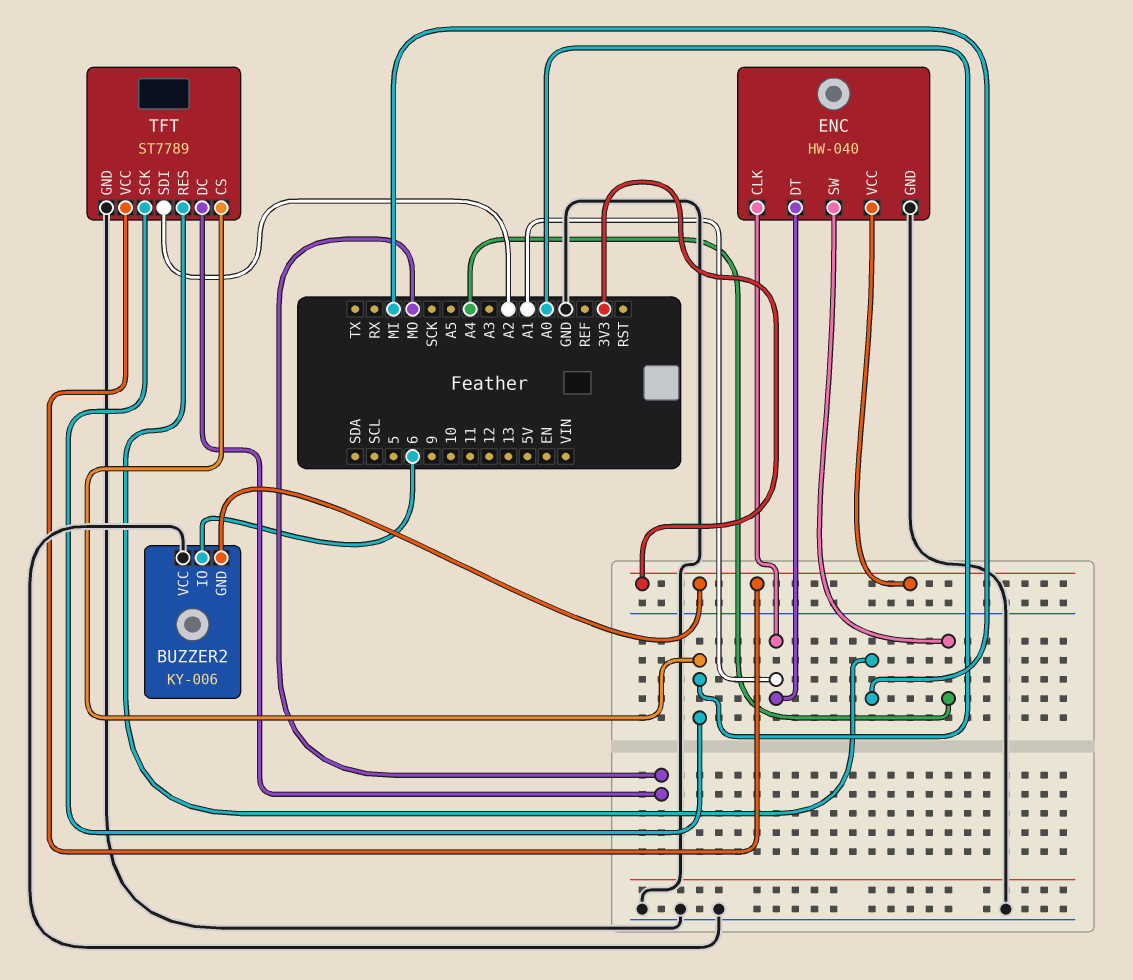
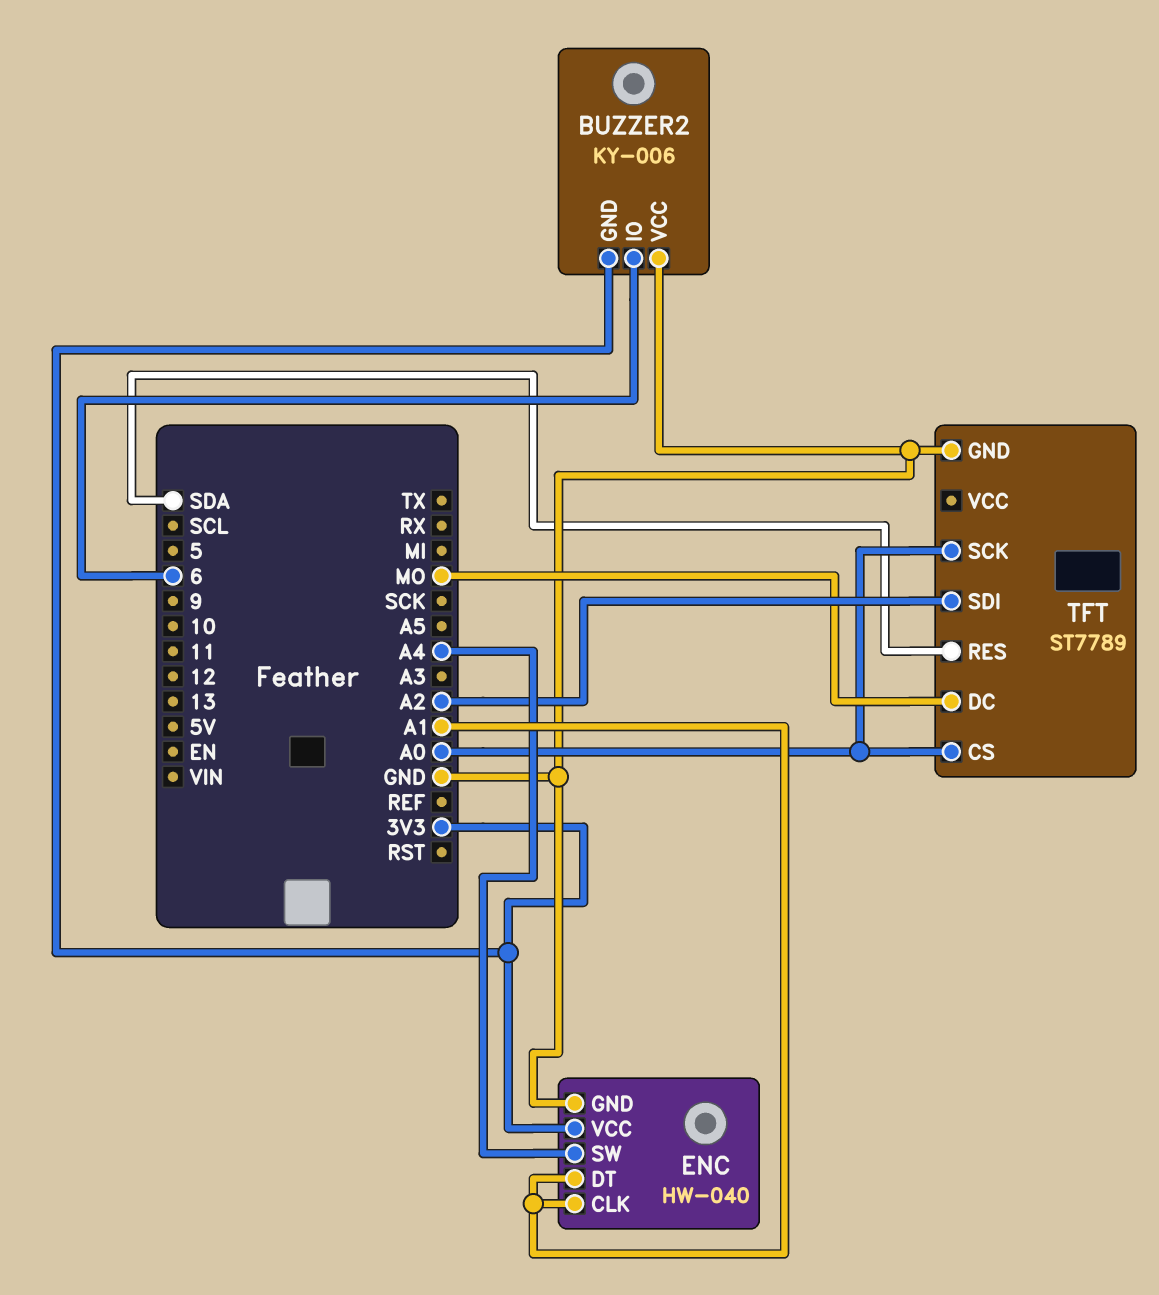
TFT pin RES: MI -> SDA
TFT pin VCC: 3V3 -> none

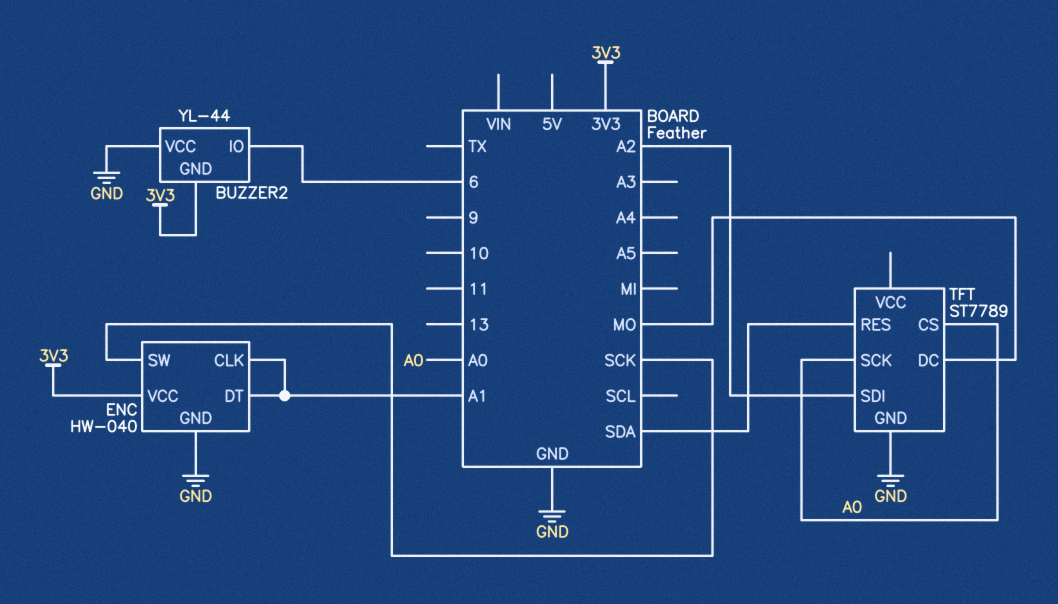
BUZZER2: KY-006 -> YL-44
ENC pin SW: A4 -> SCK

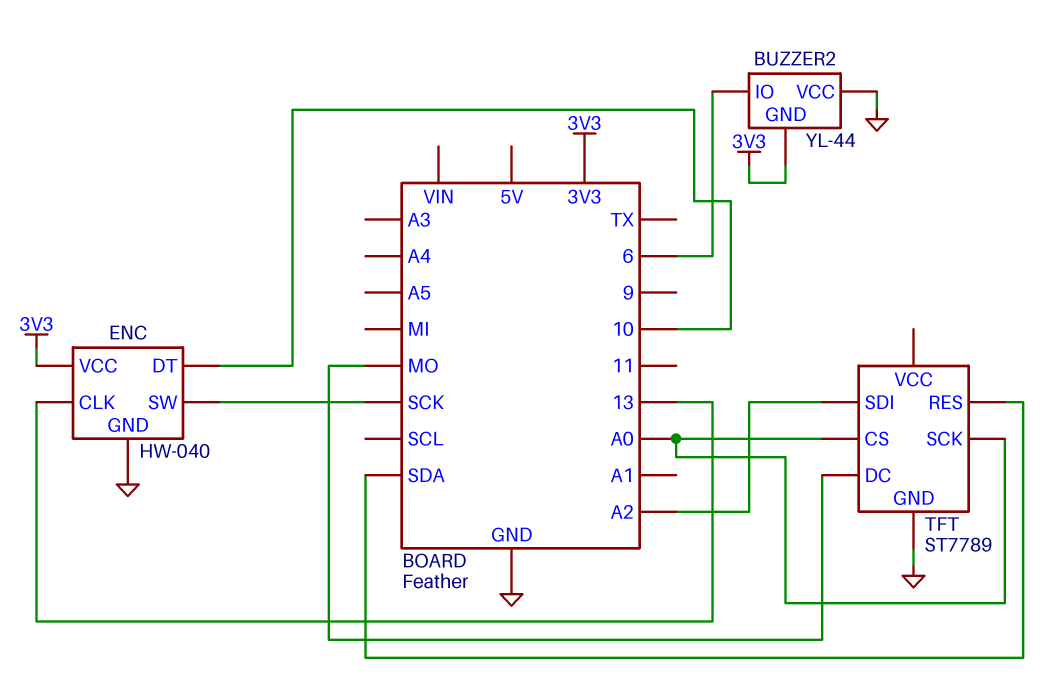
ENC pin CLK: A1 -> 13
ENC pin DT: A1 -> 10

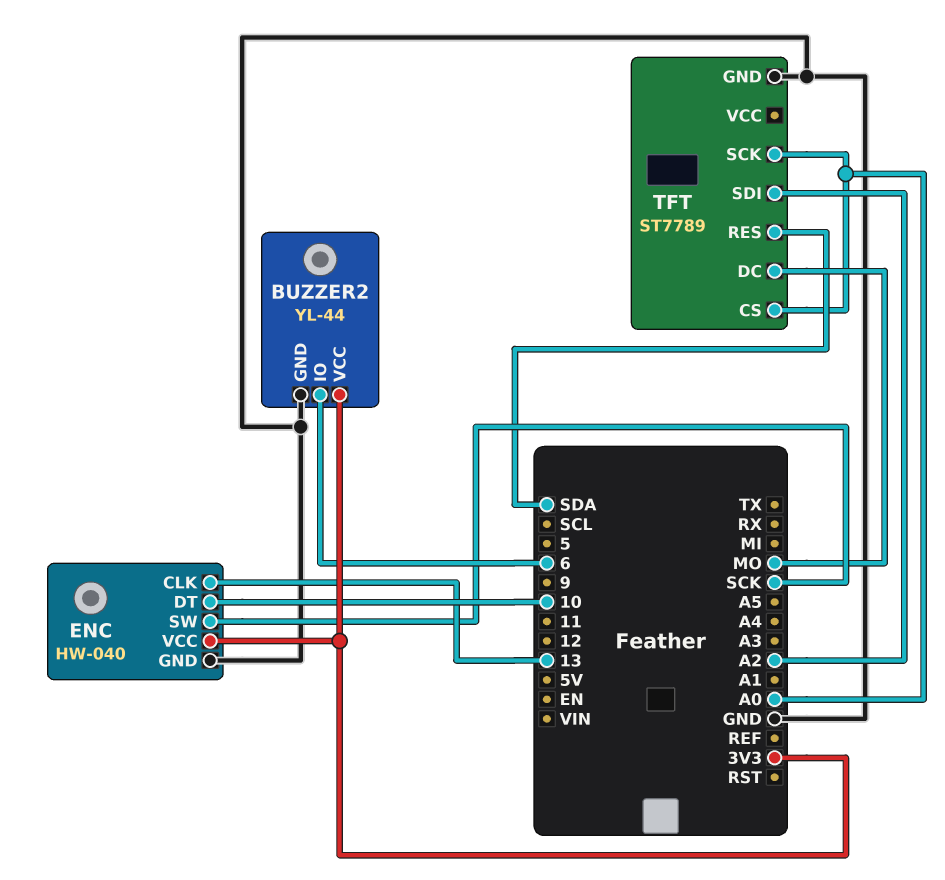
BUZZER2 pin GND: 3V3 -> GND
BUZZER2 pin VCC: GND -> 3V3

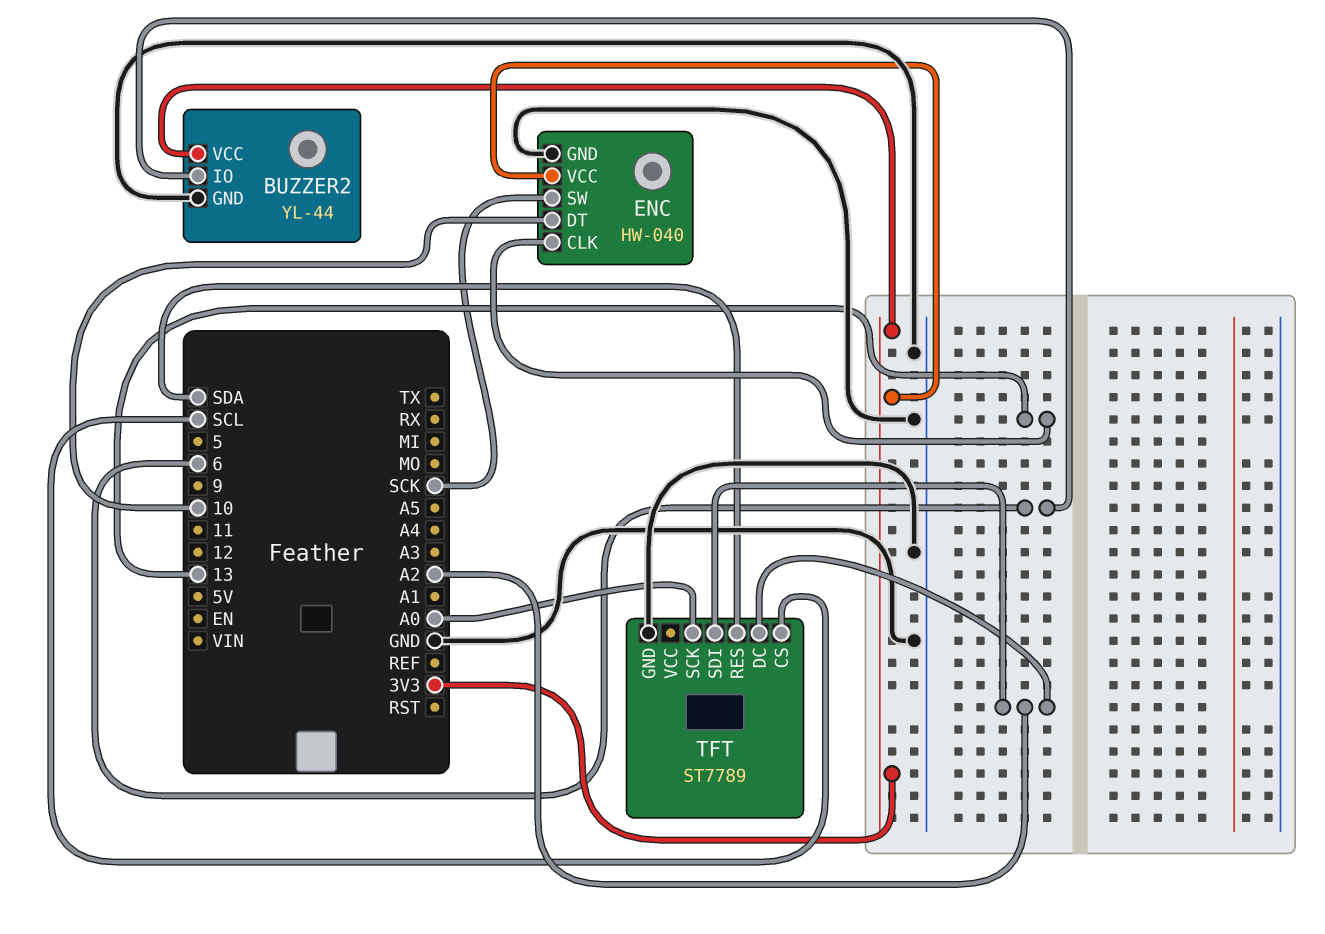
TFT pin CS: A0 -> SCL
TFT pin DC: MO -> A2

